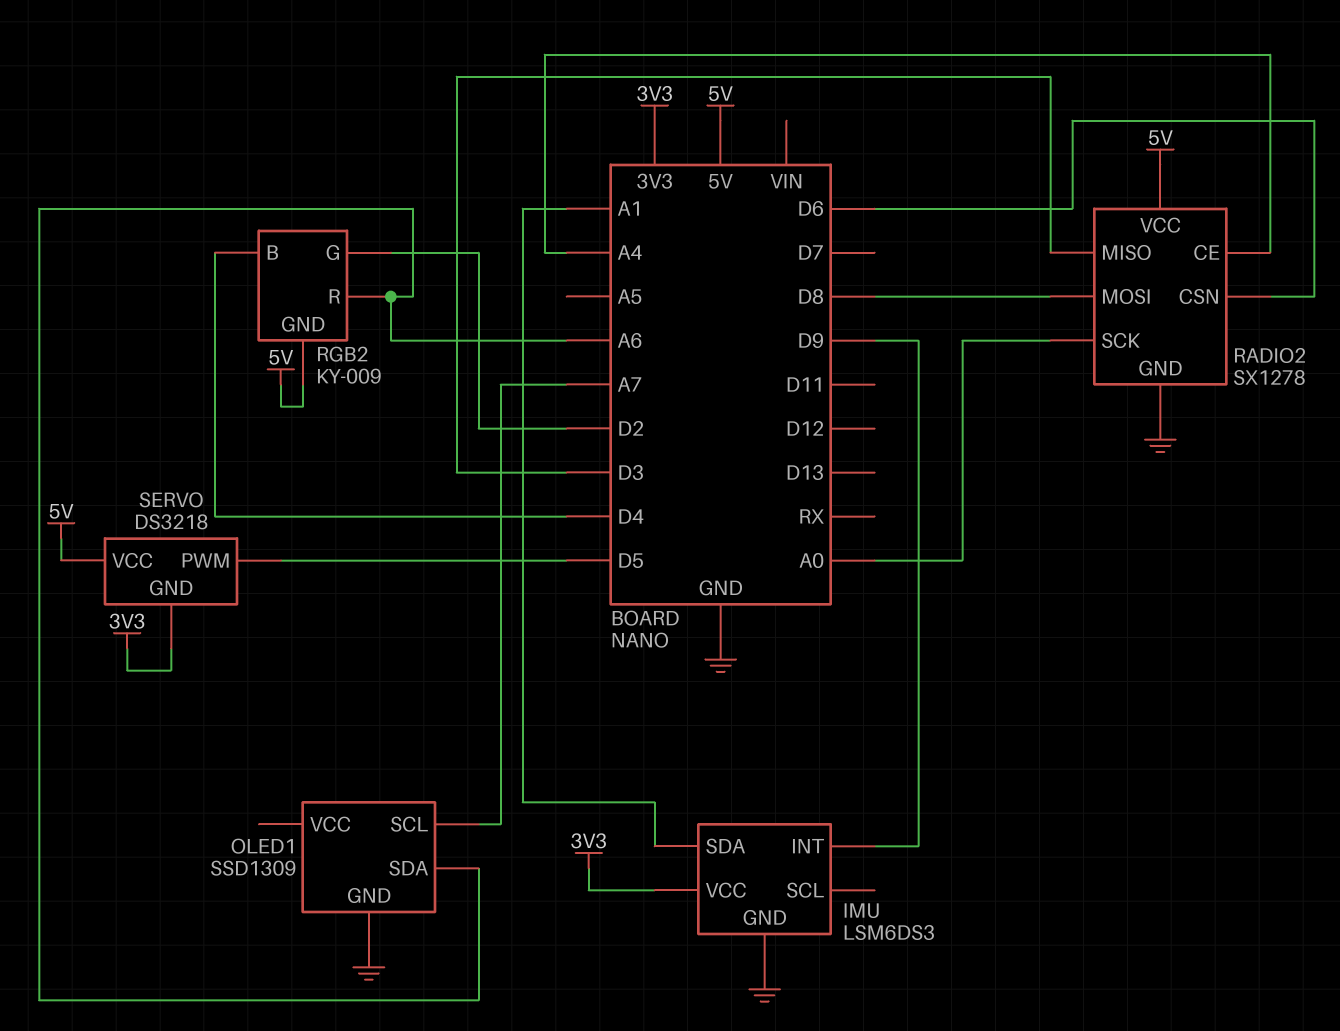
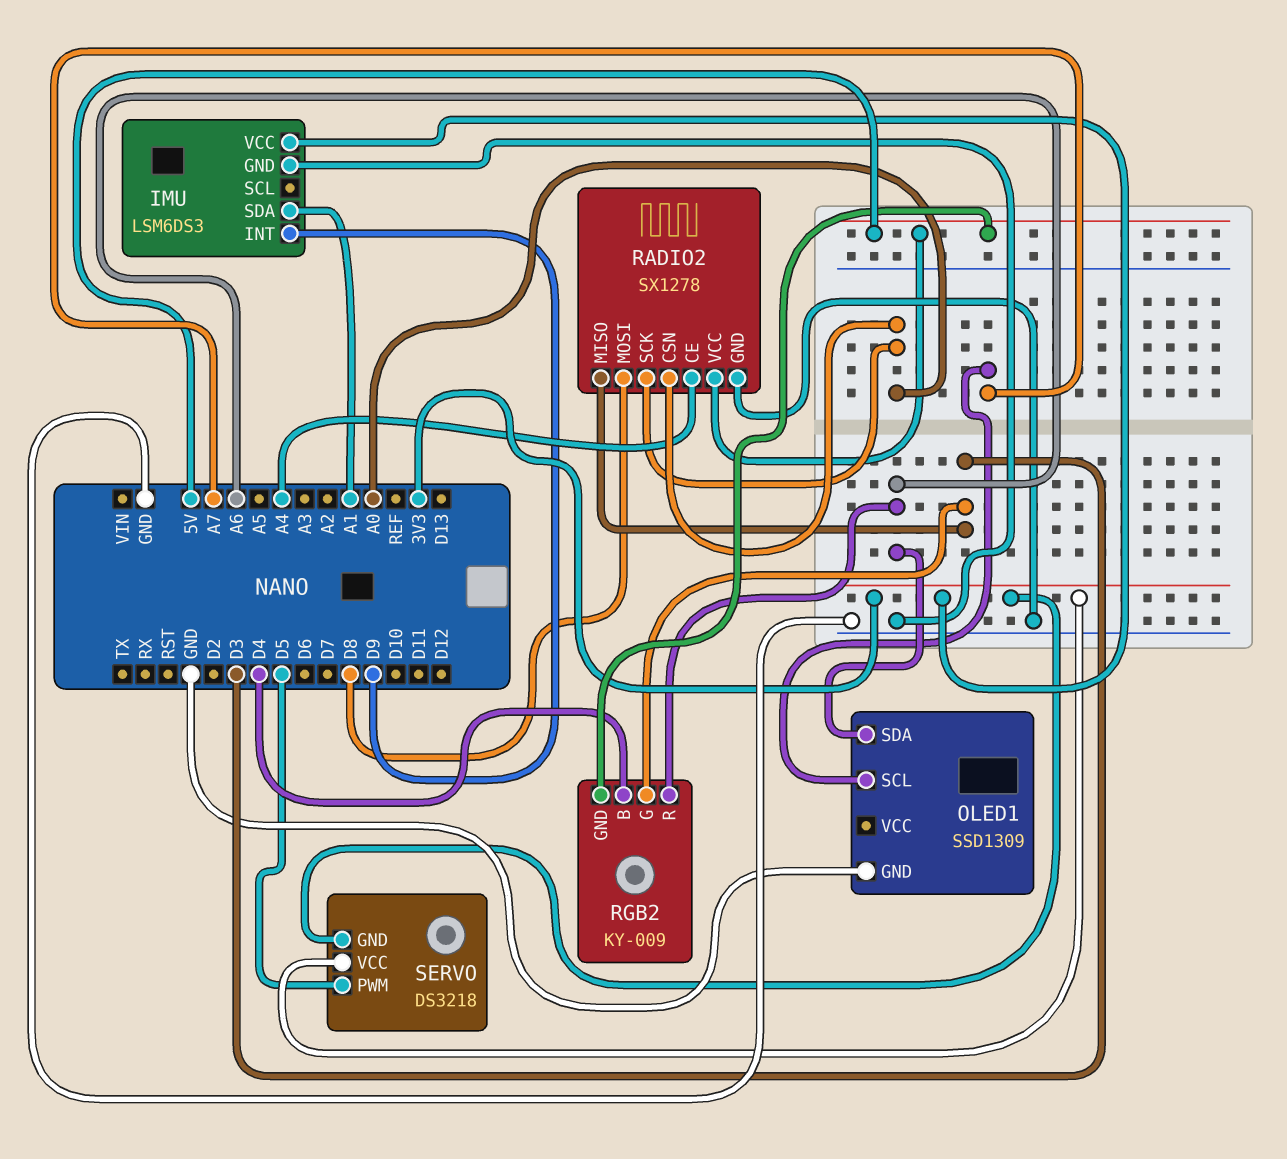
RADIO2 pin CSN: D6 -> A0
RGB2 pin G: D2 -> D3
SERVO pin VCC: 5V -> 3V3

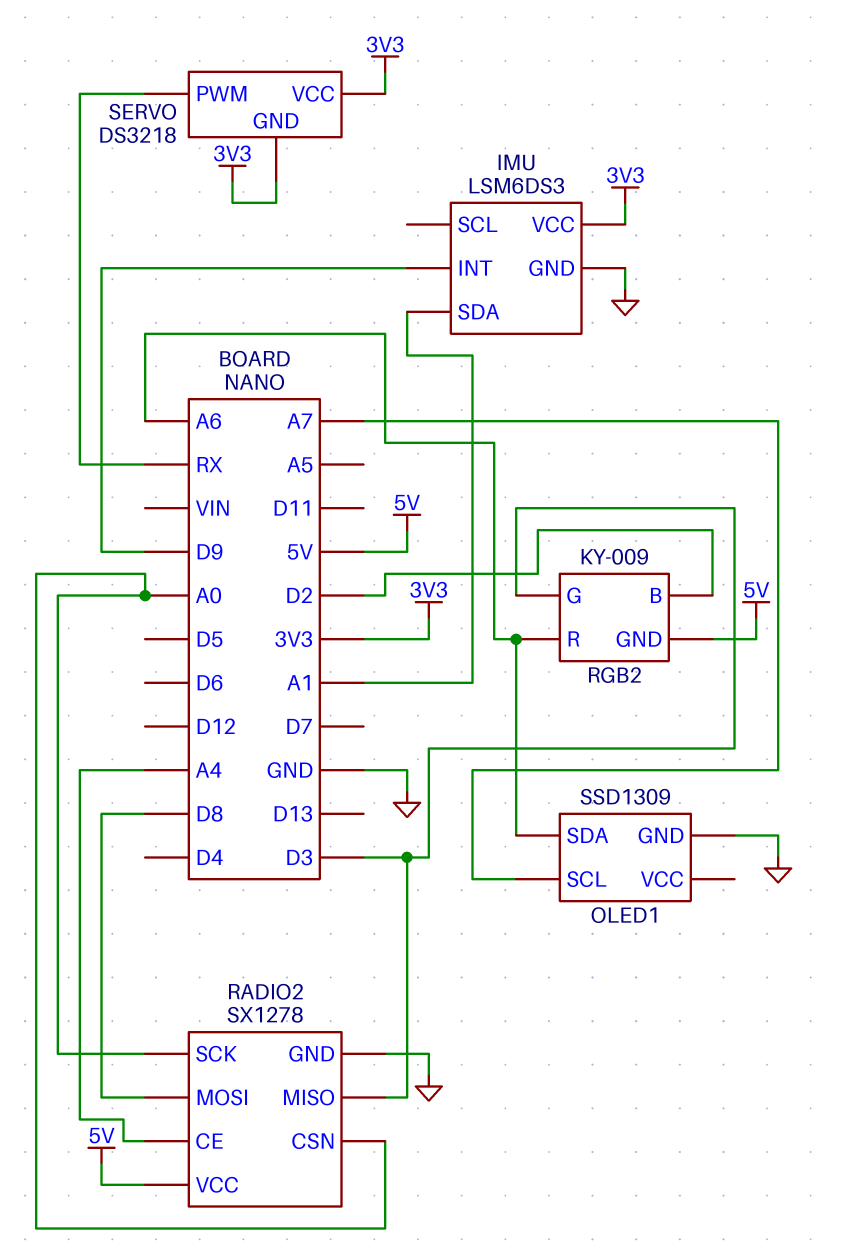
RGB2 pin B: D4 -> D2
SERVO pin PWM: D5 -> RX

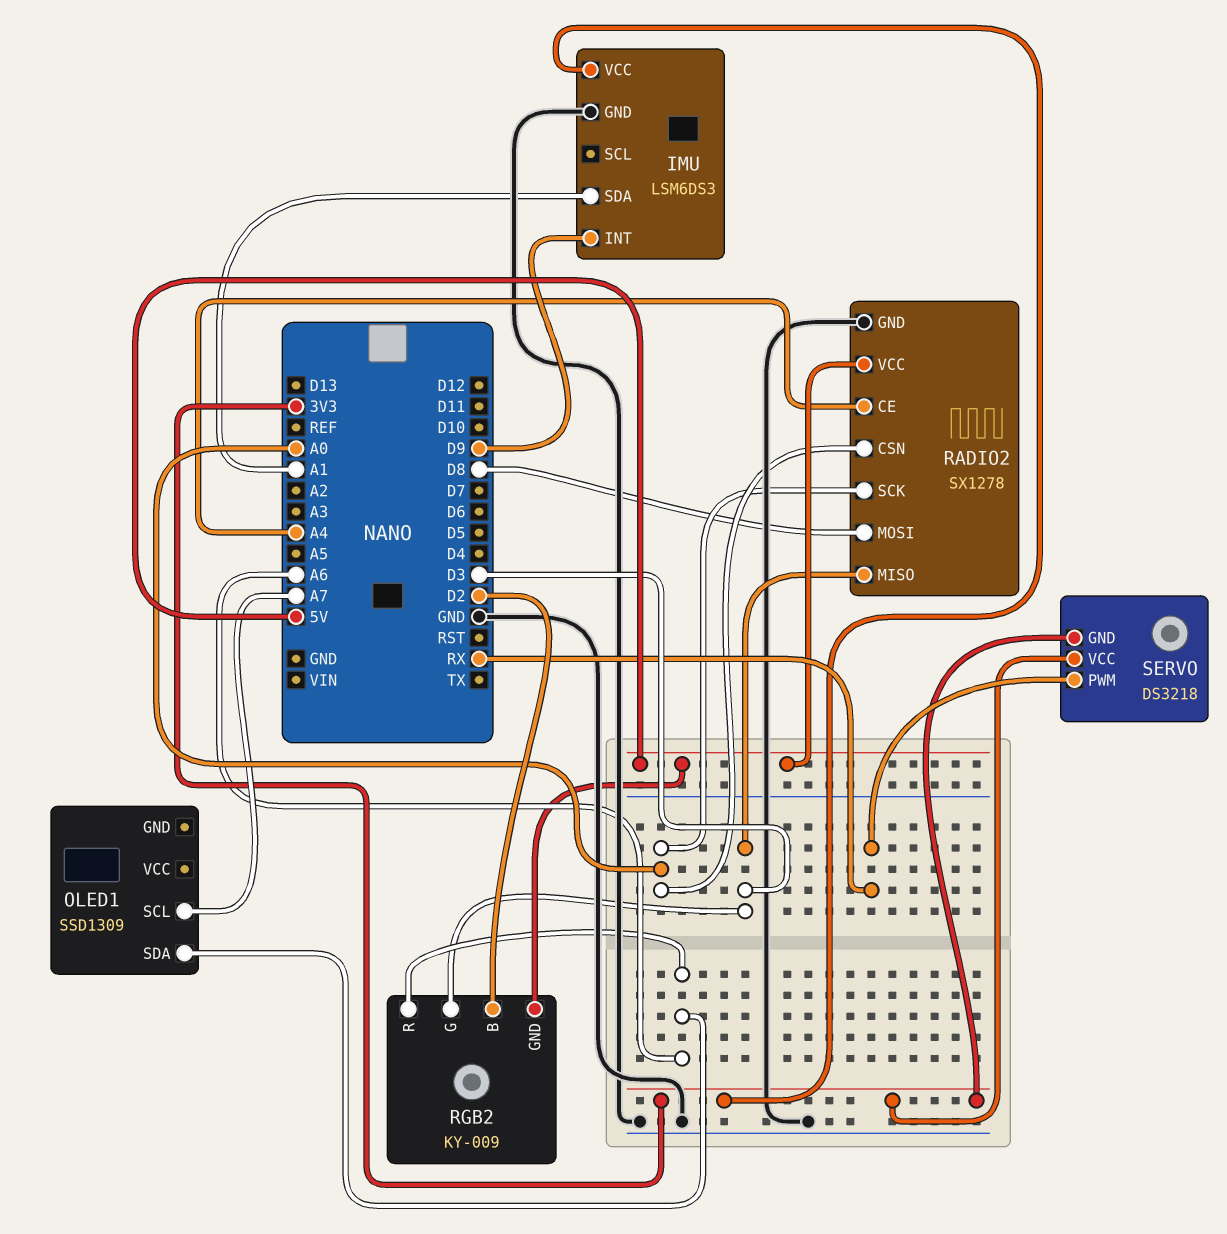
OLED1 pin GND: GND -> none

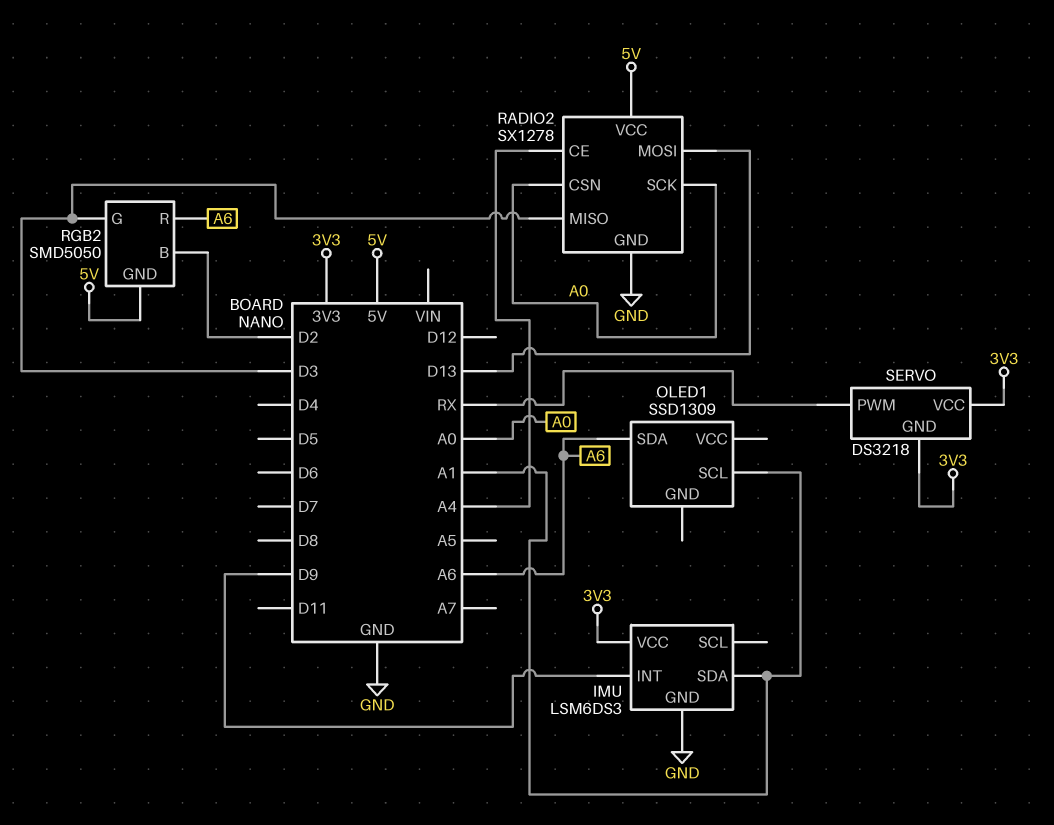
OLED1 pin SCL: A7 -> A1
RADIO2 pin MOSI: D8 -> D13
RGB2: KY-009 -> SMD5050

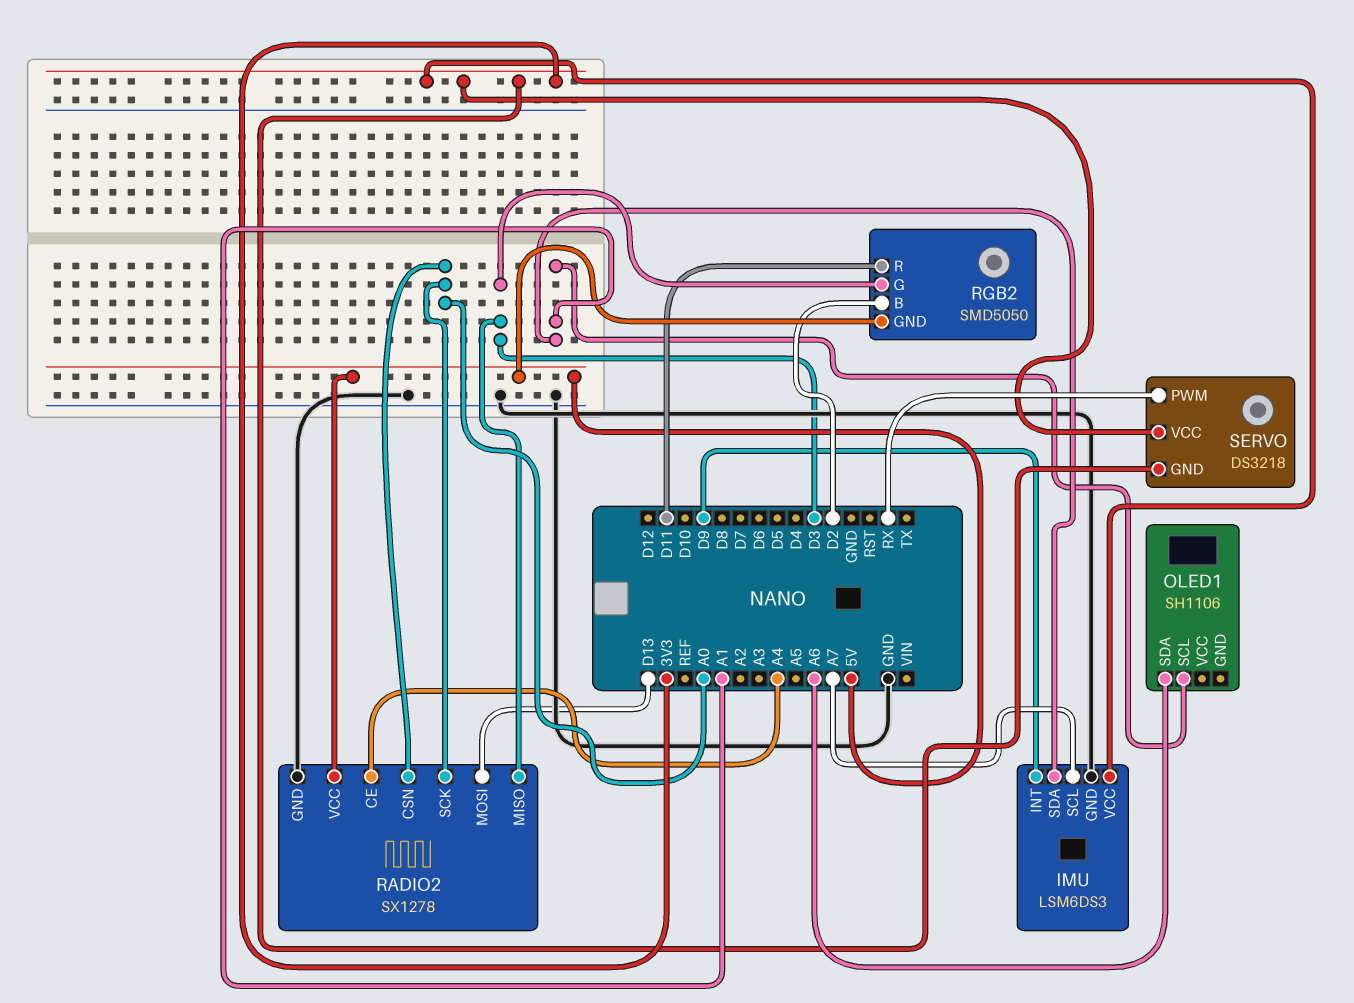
IMU pin SCL: none -> A7
OLED1: SSD1309 -> SH1106
RGB2 pin R: A6 -> D11

